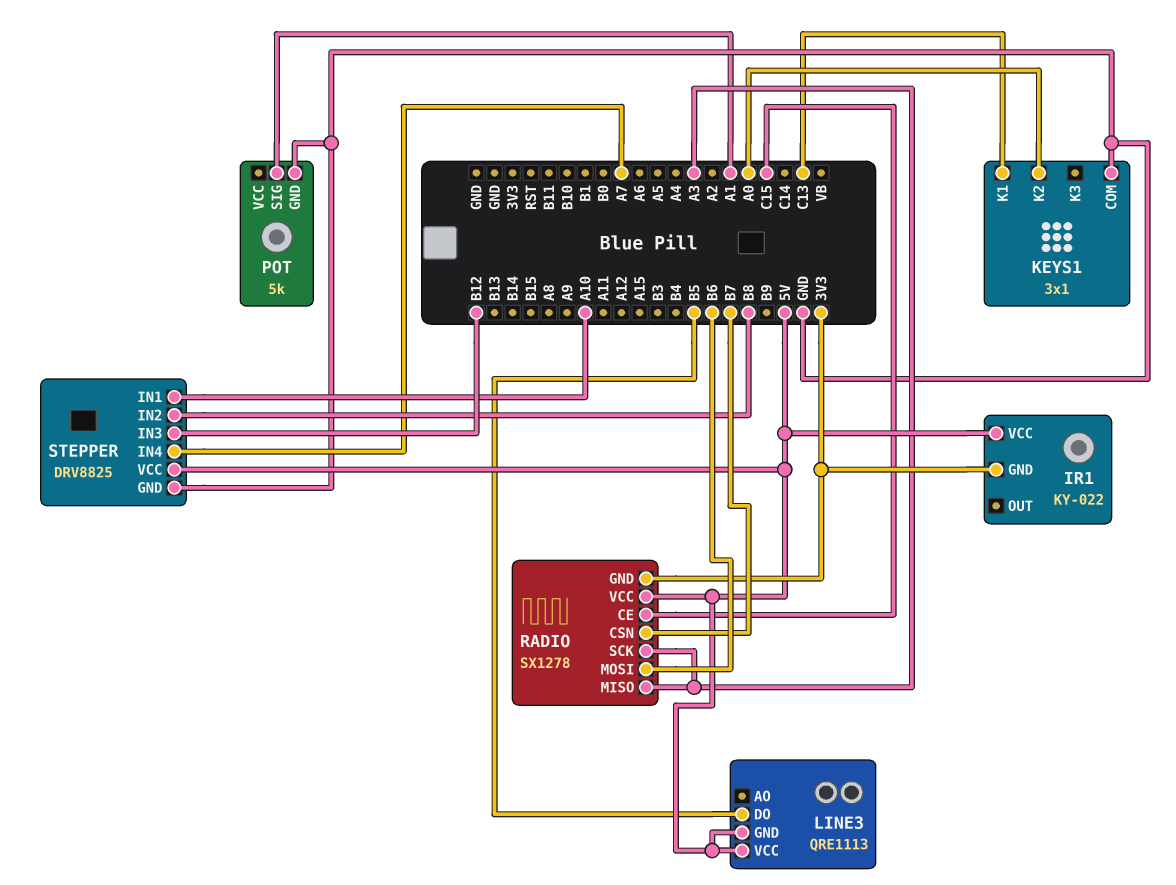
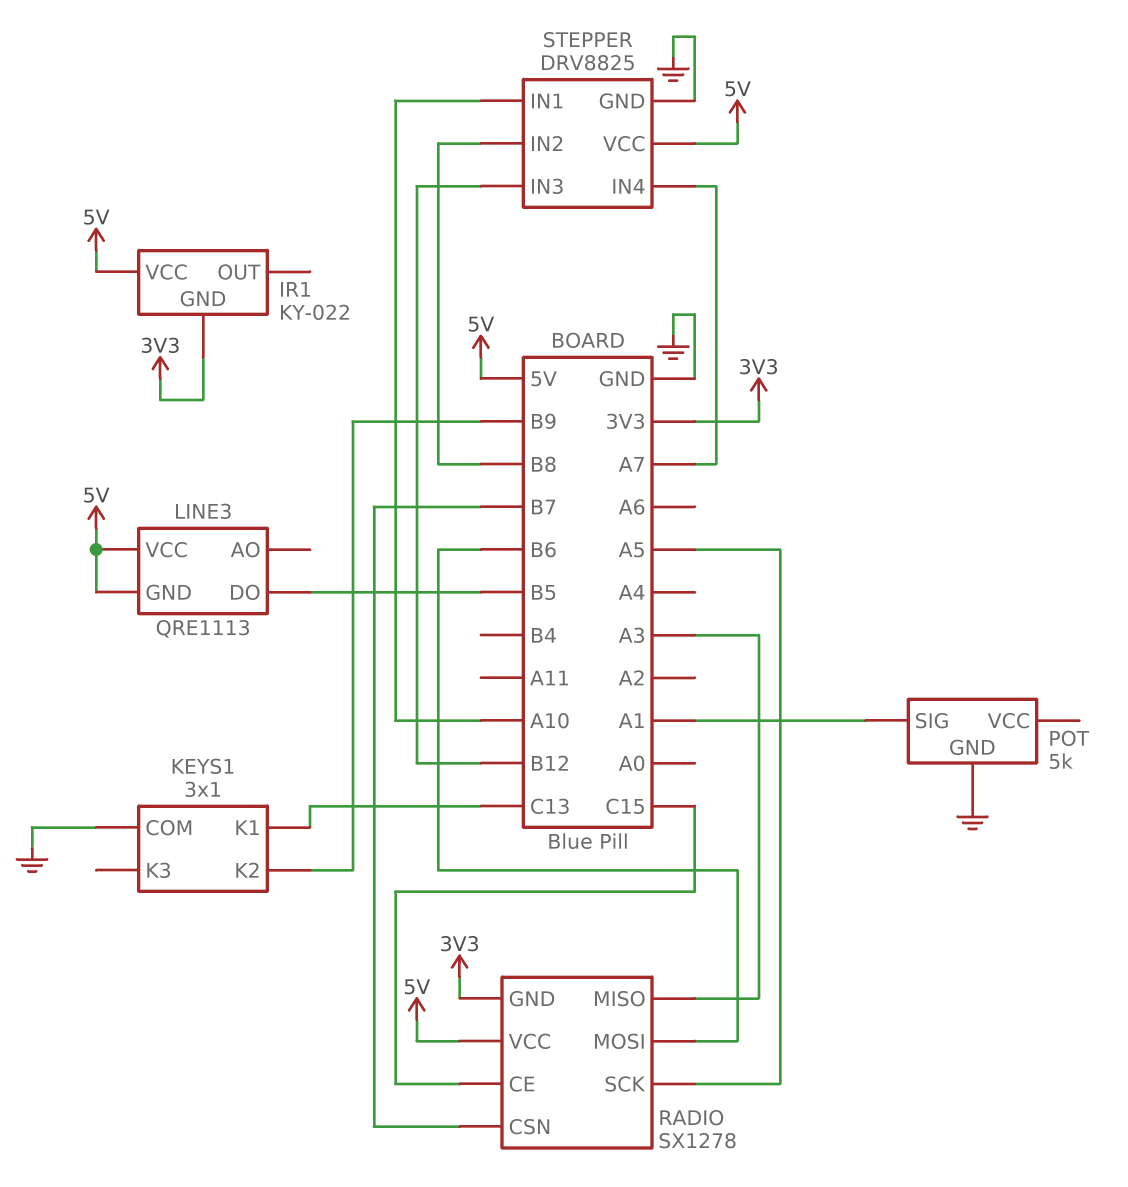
KEYS1 pin K2: A0 -> B9
RADIO pin SCK: A3 -> A5

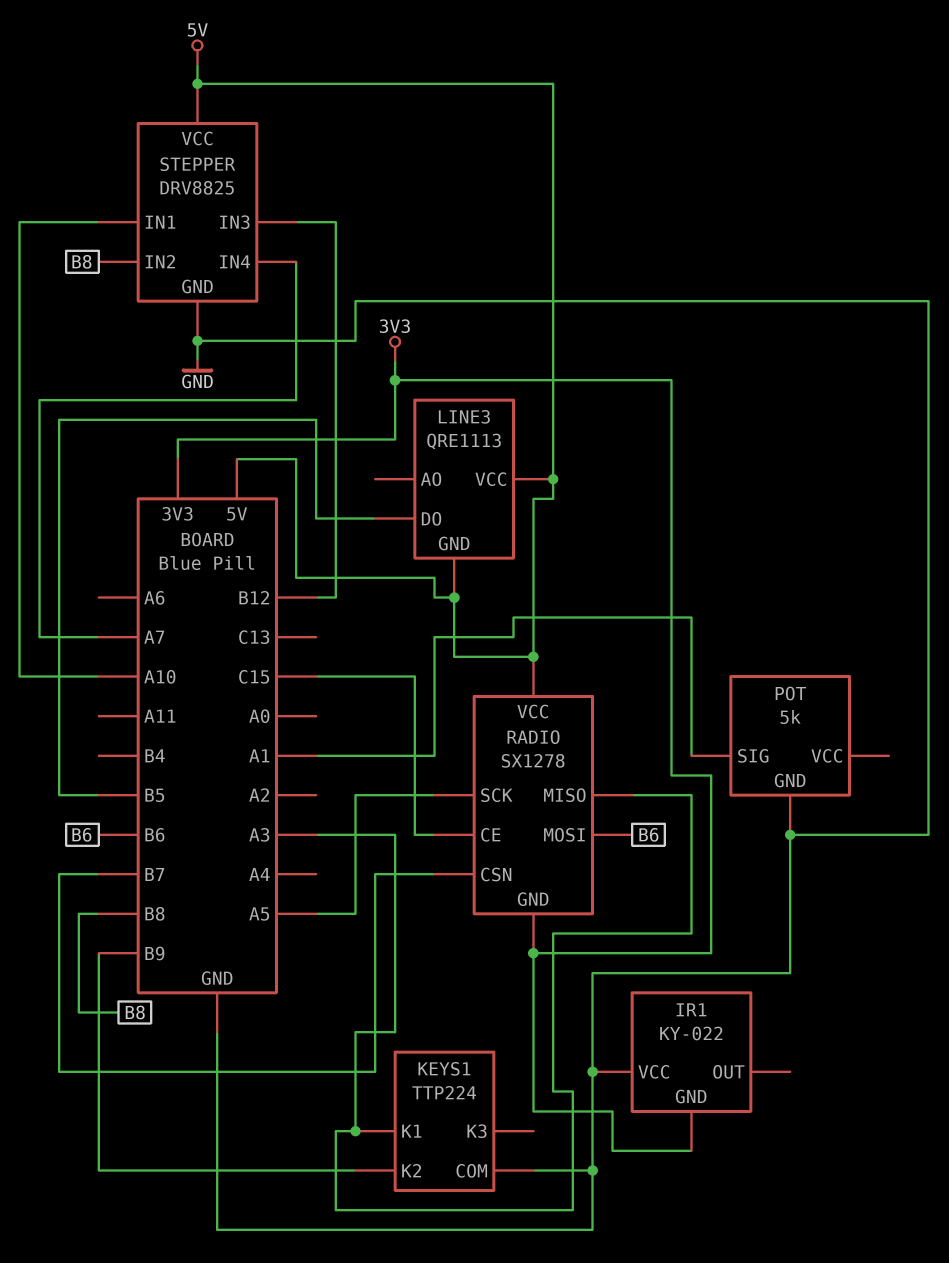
IR1 pin VCC: 5V -> GND
KEYS1: 3x1 -> TTP224
KEYS1 pin K1: C13 -> A3

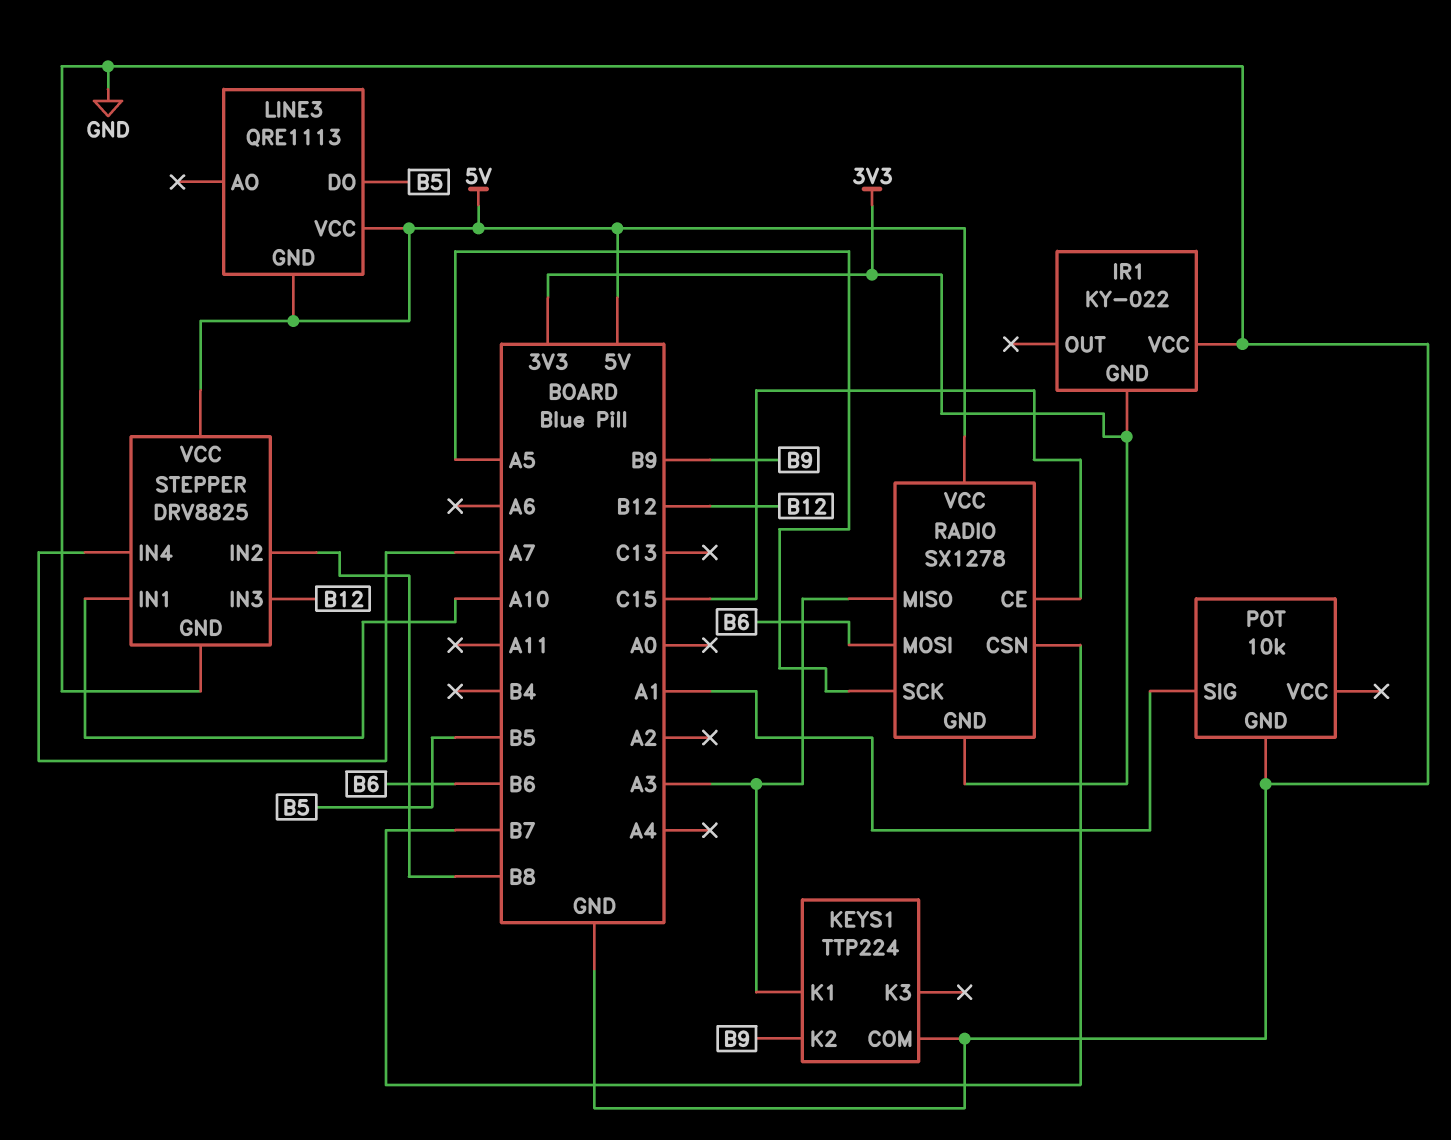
POT: 5k -> 10k

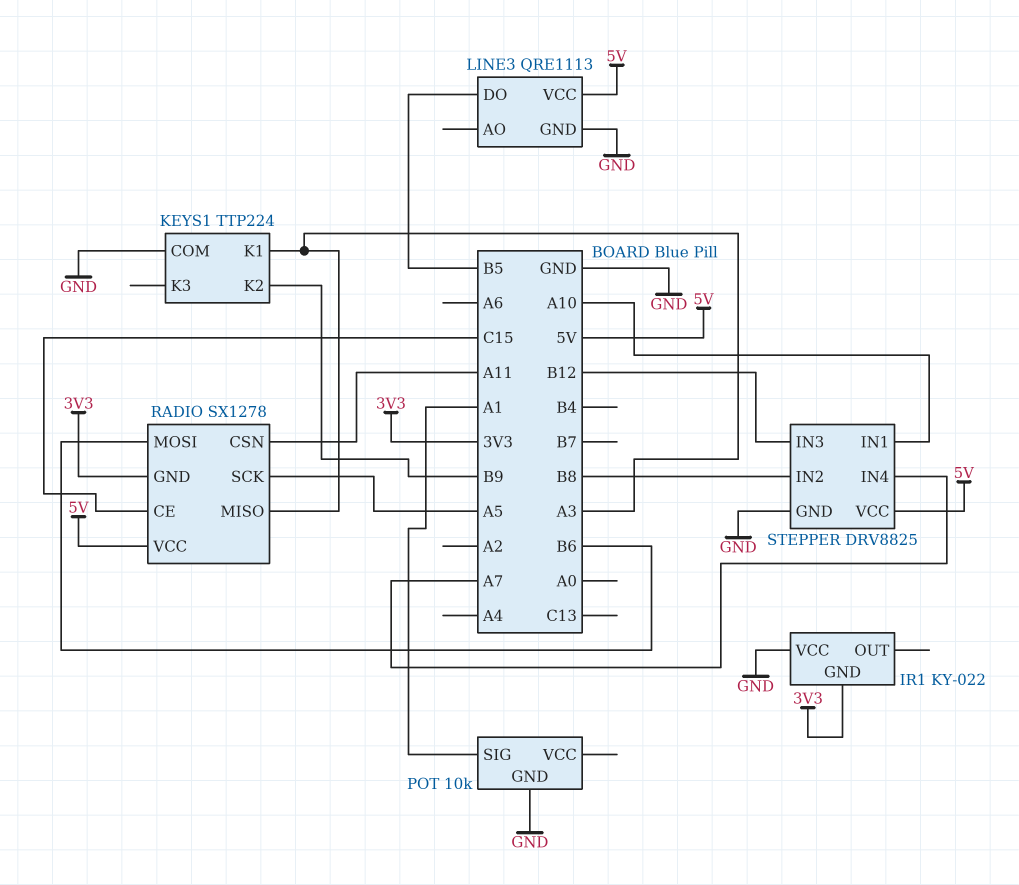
LINE3 pin GND: 5V -> GND
RADIO pin CSN: B7 -> A11

